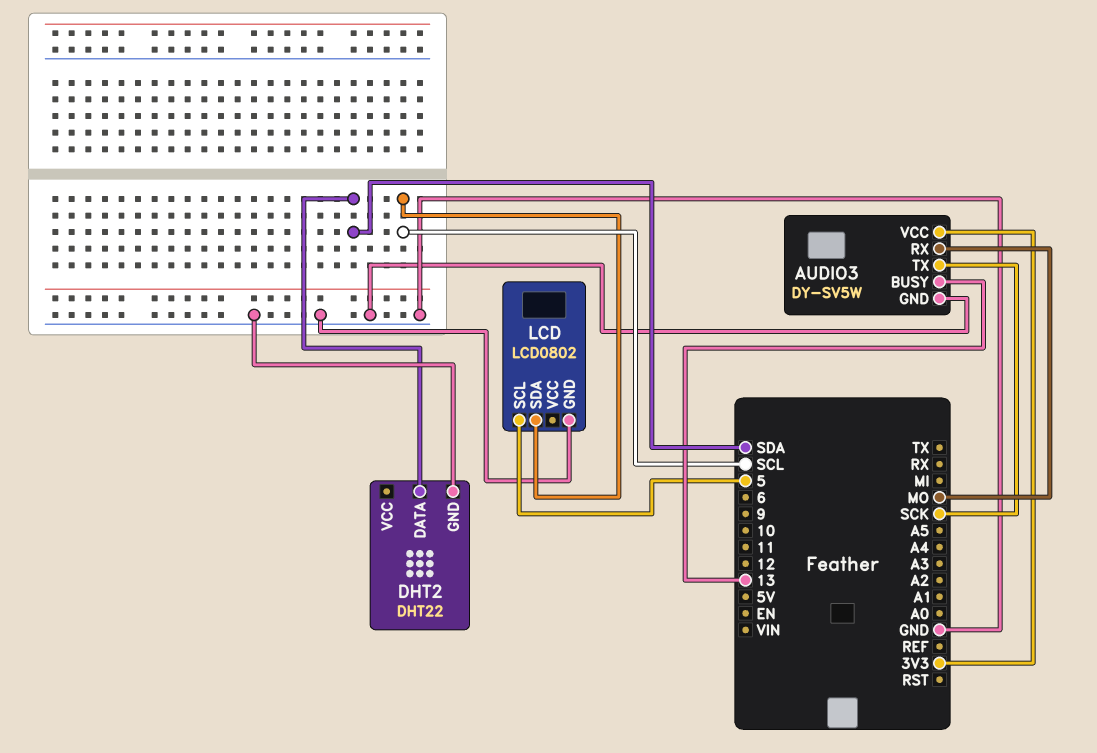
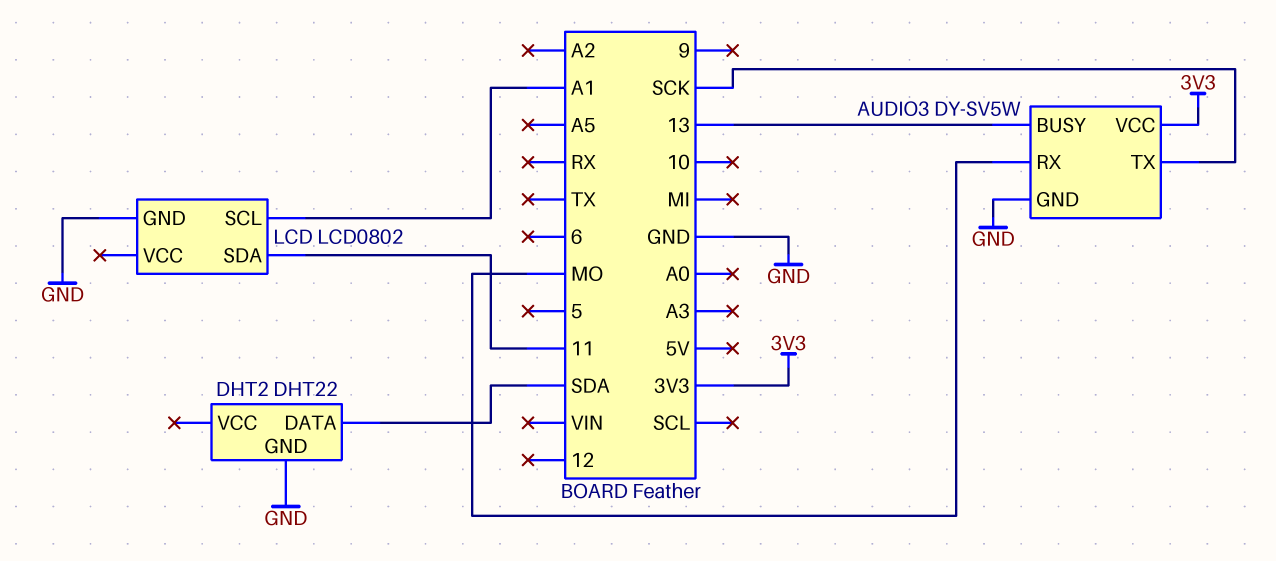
LCD pin SCL: 5 -> A1
LCD pin SDA: SCL -> 11

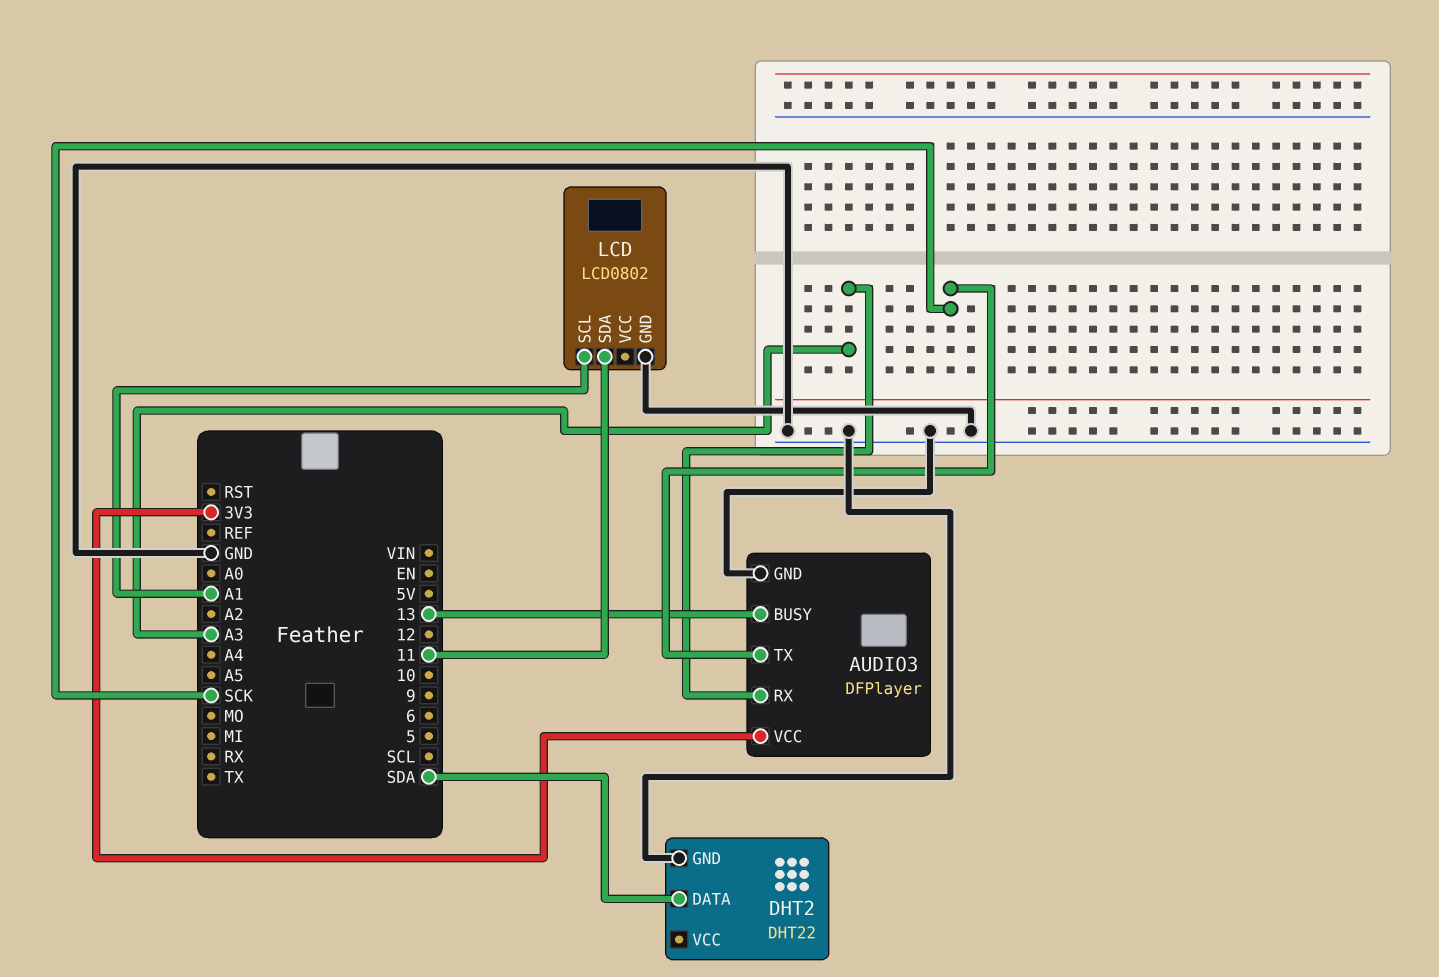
AUDIO3: DY-SV5W -> DFPlayer
AUDIO3 pin RX: MO -> A3

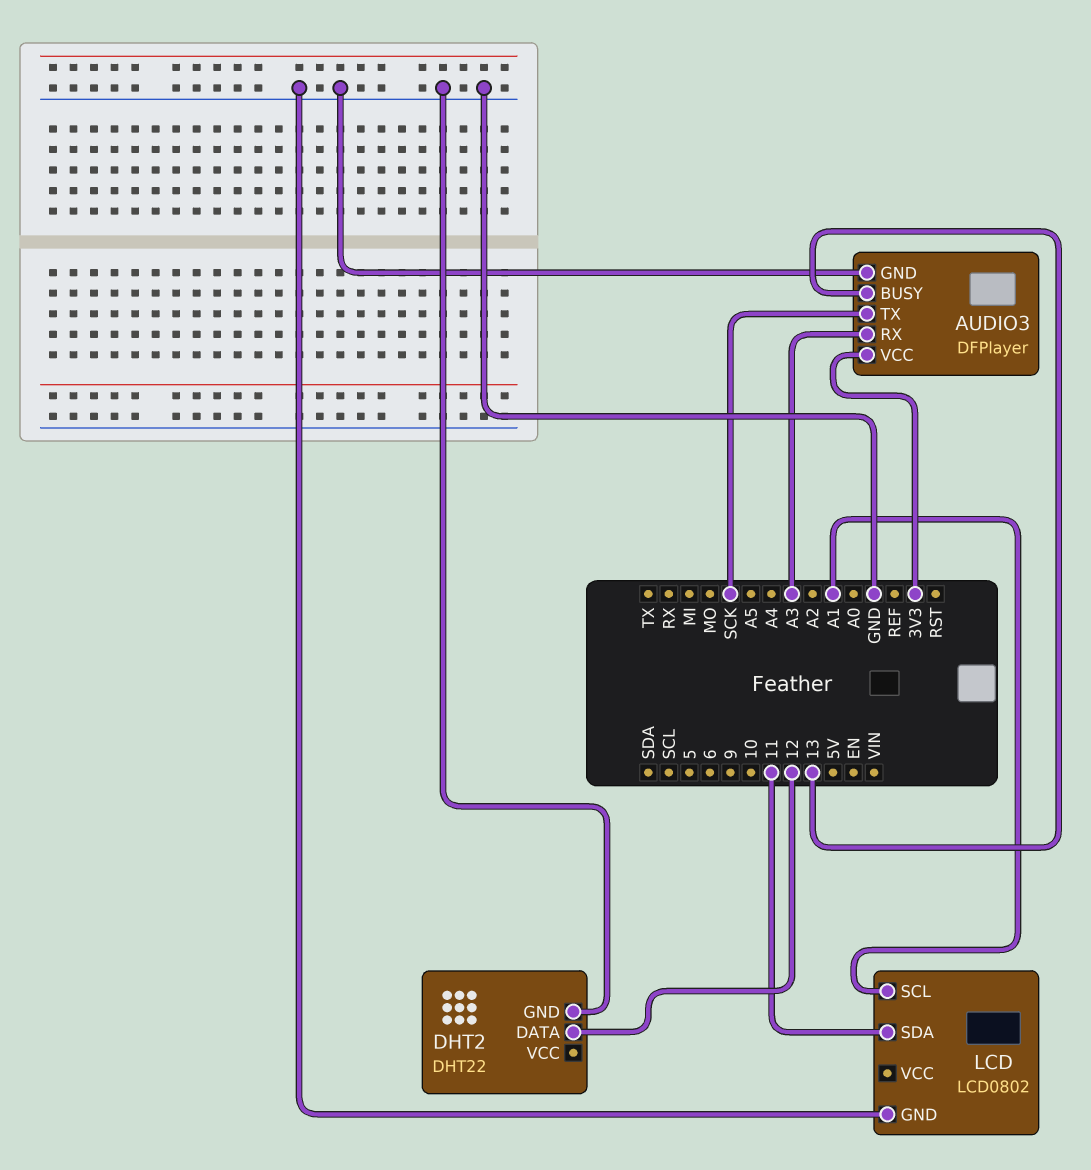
DHT2 pin DATA: SDA -> 12

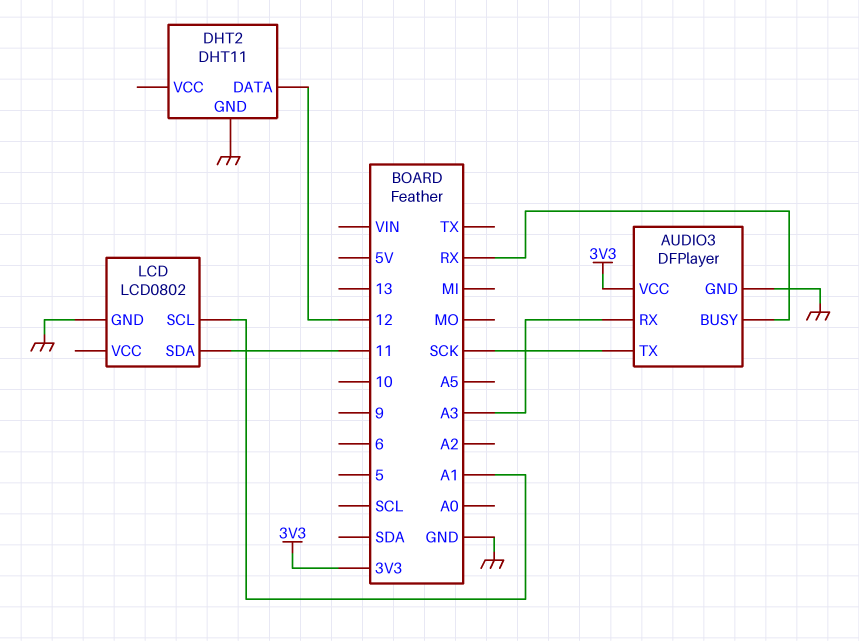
AUDIO3 pin BUSY: 13 -> RX
DHT2: DHT22 -> DHT11

